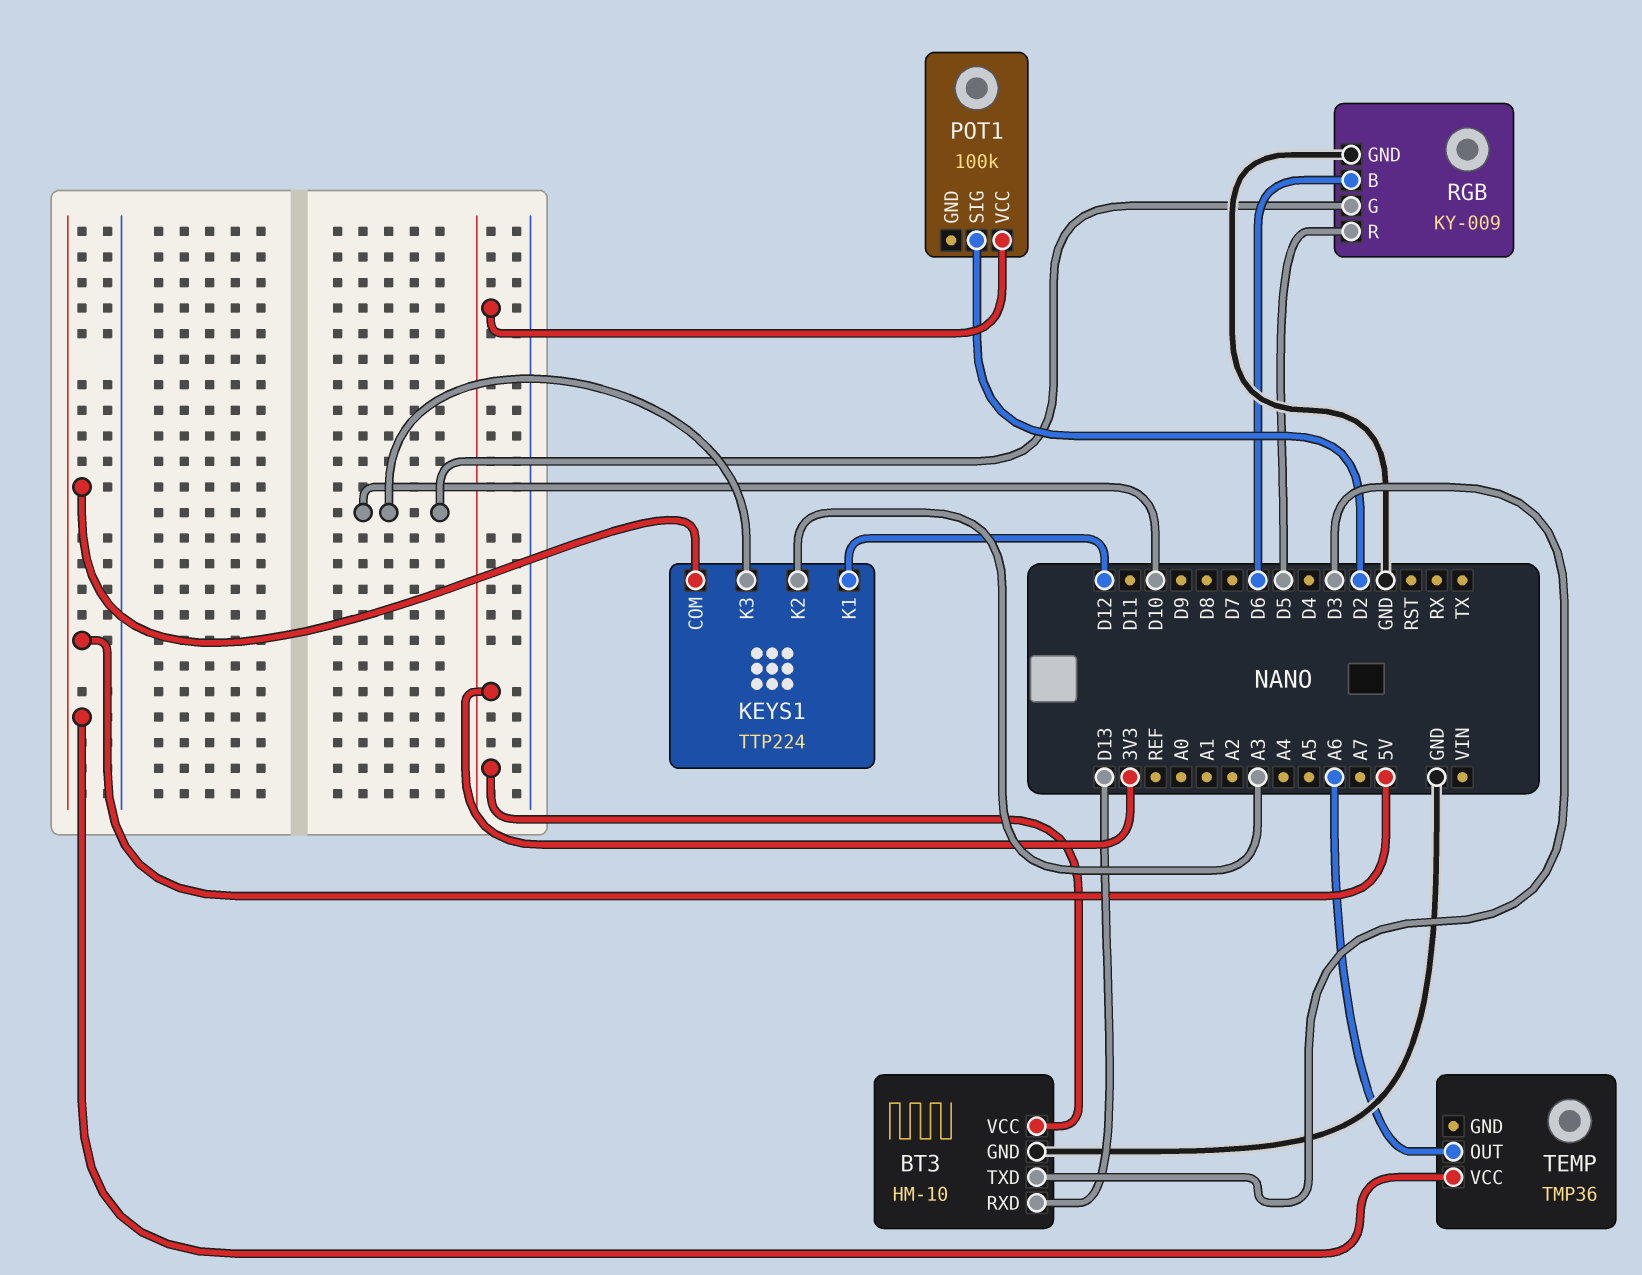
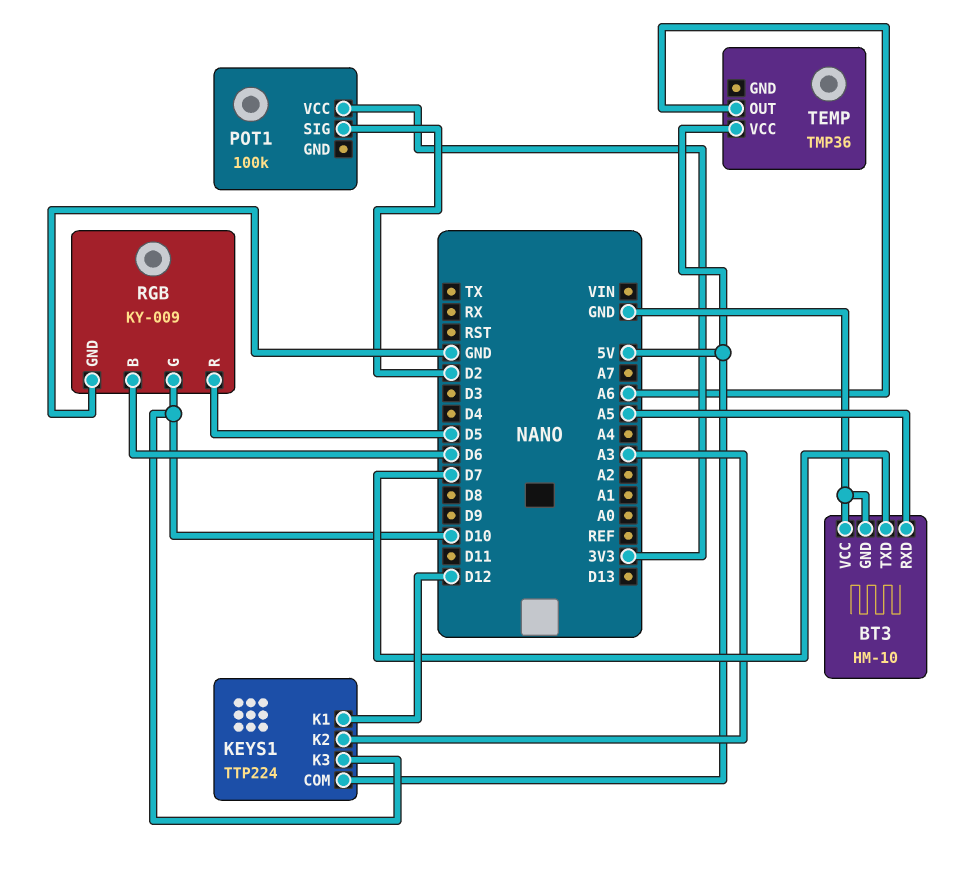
BT3 pin RXD: D13 -> A5
BT3 pin TXD: D3 -> D7
BT3 pin VCC: 3V3 -> GND

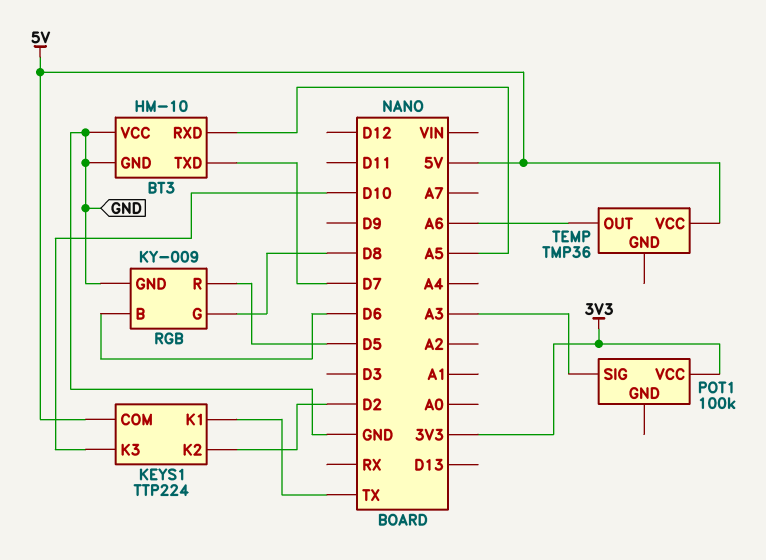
KEYS1 pin K1: D12 -> TX
KEYS1 pin K2: A3 -> D2
POT1 pin SIG: D2 -> A3
RGB pin G: D10 -> D8

